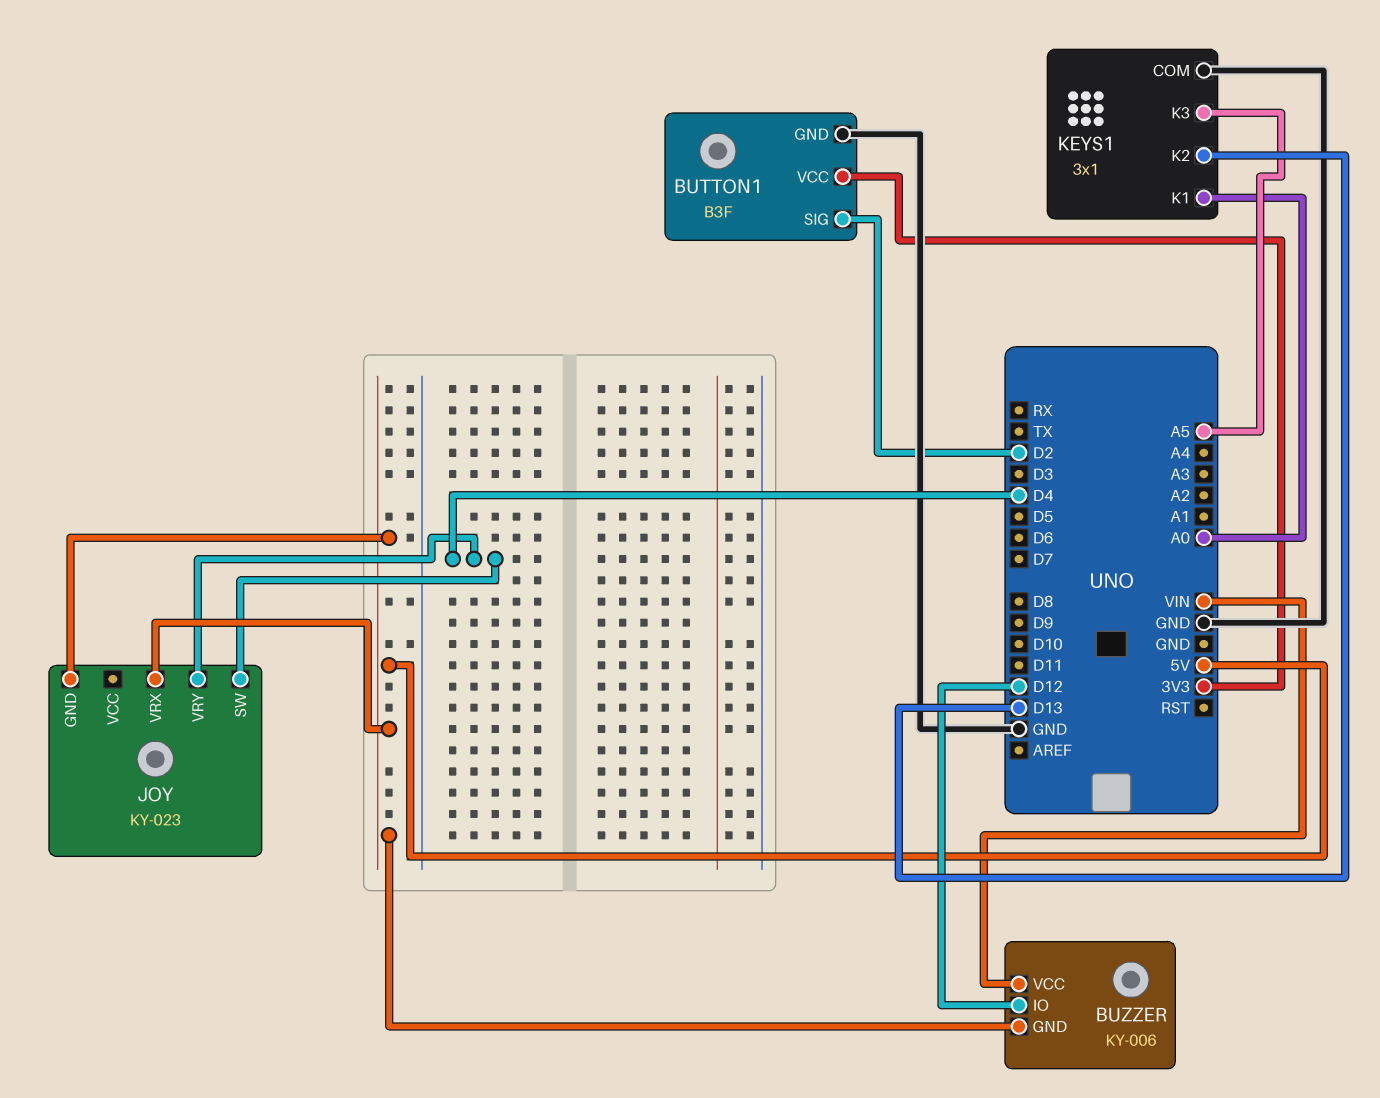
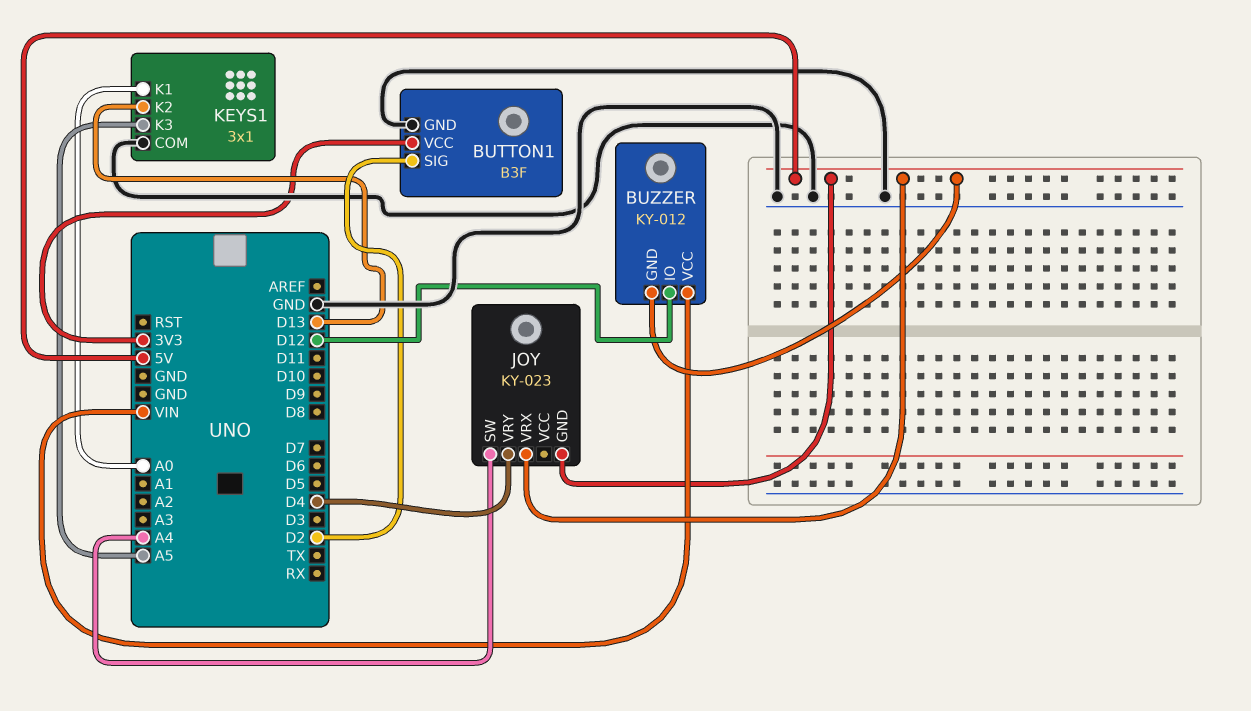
BUZZER: KY-006 -> KY-012
JOY pin SW: D4 -> A4

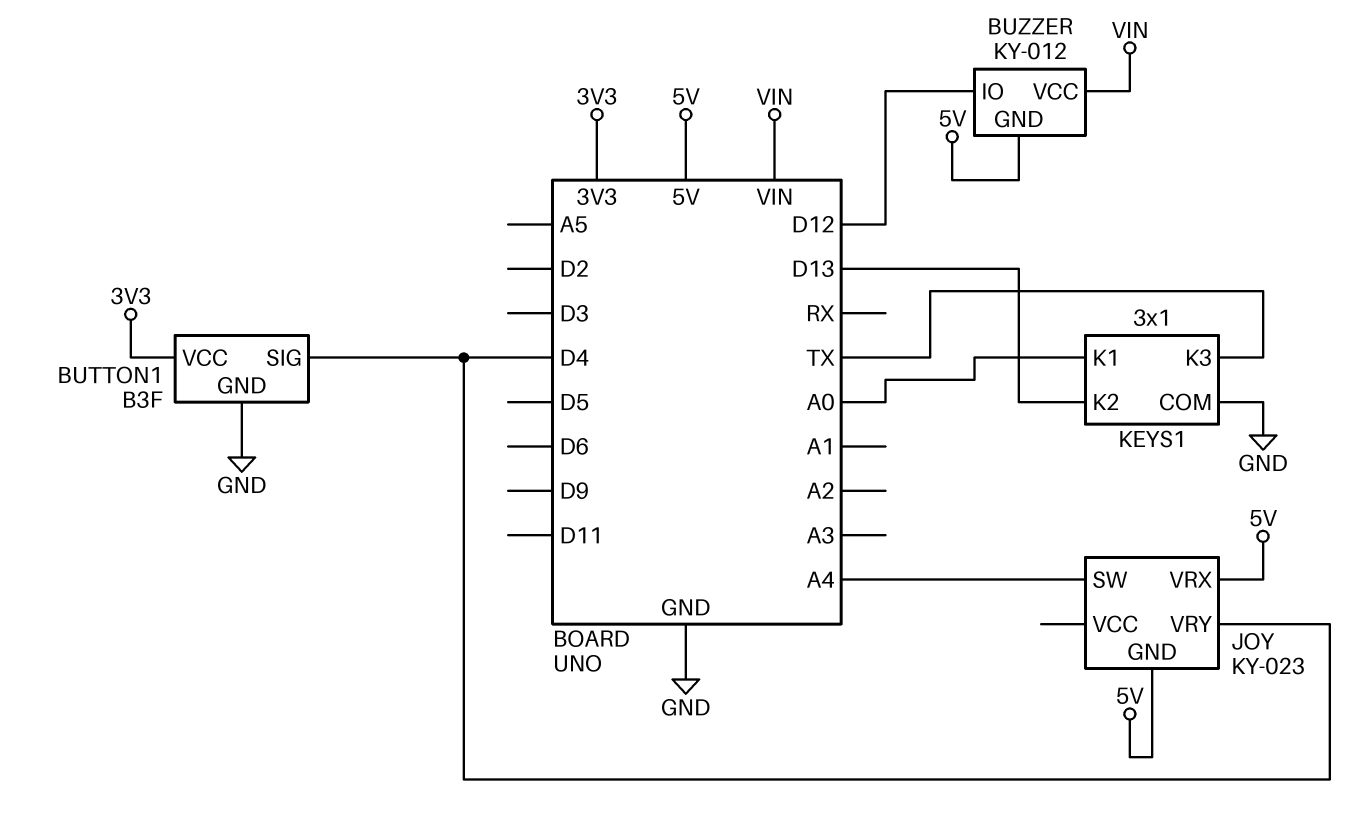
BUTTON1 pin SIG: D2 -> D4
KEYS1 pin K3: A5 -> TX

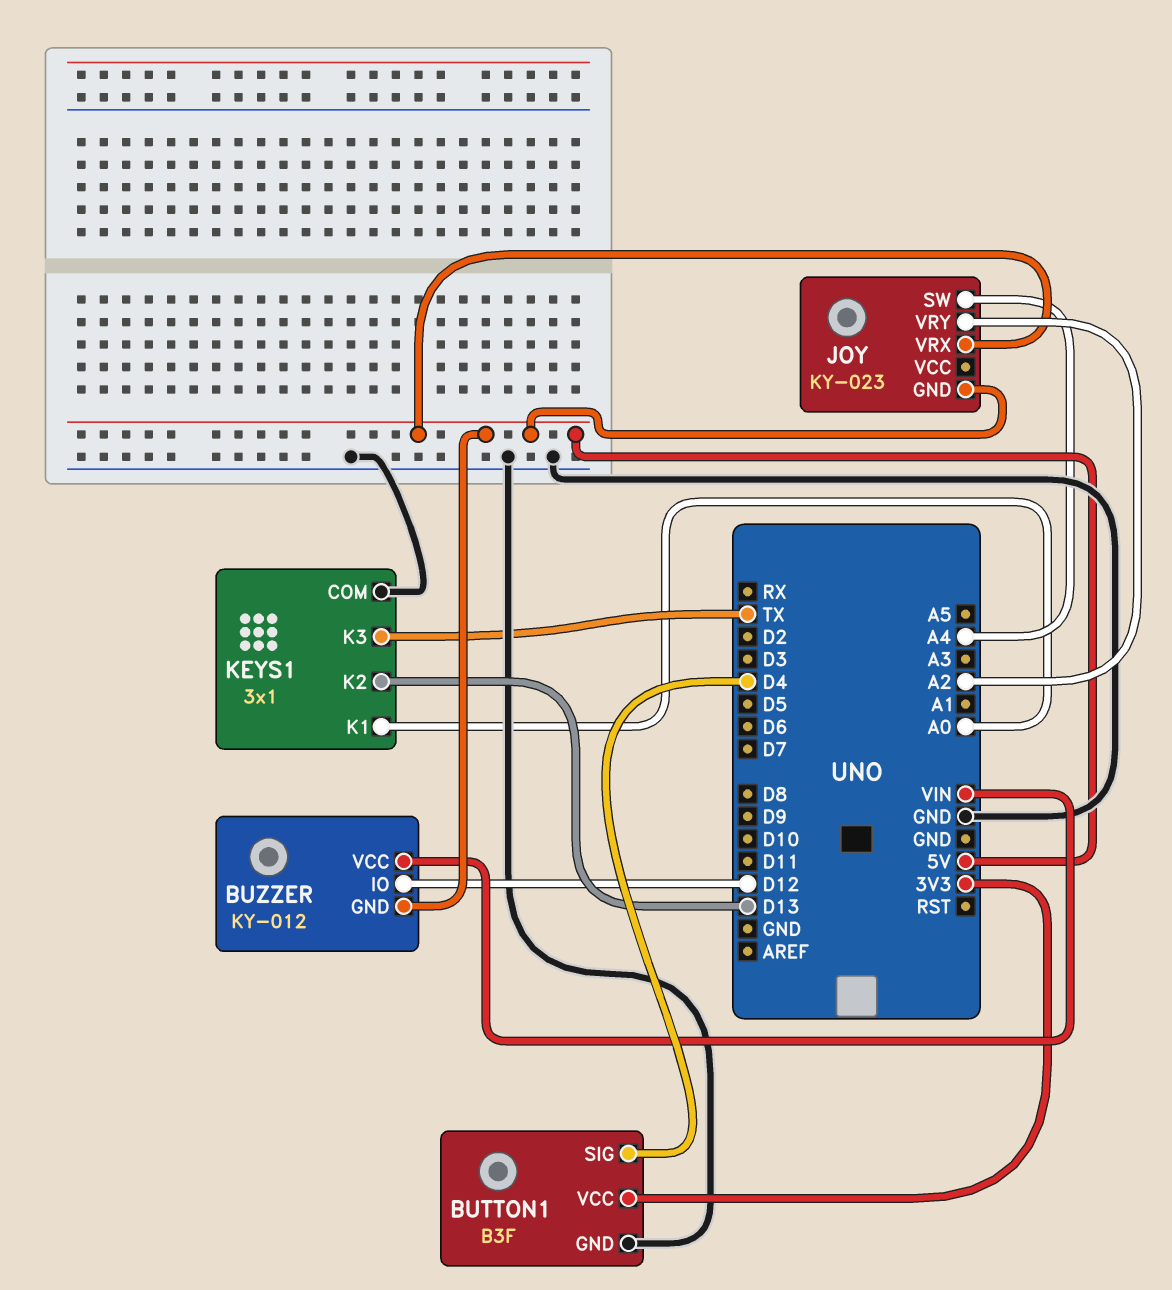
JOY pin VRY: D4 -> A2

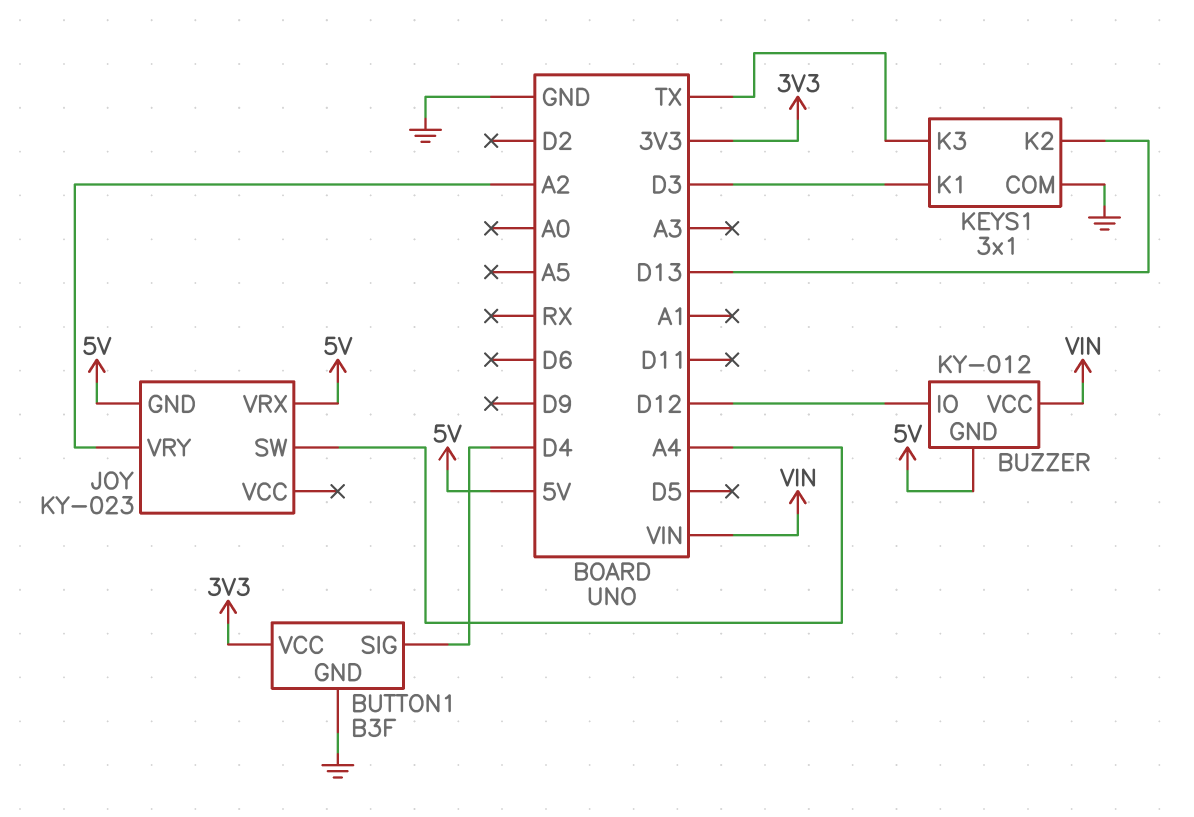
KEYS1 pin K1: A0 -> D3

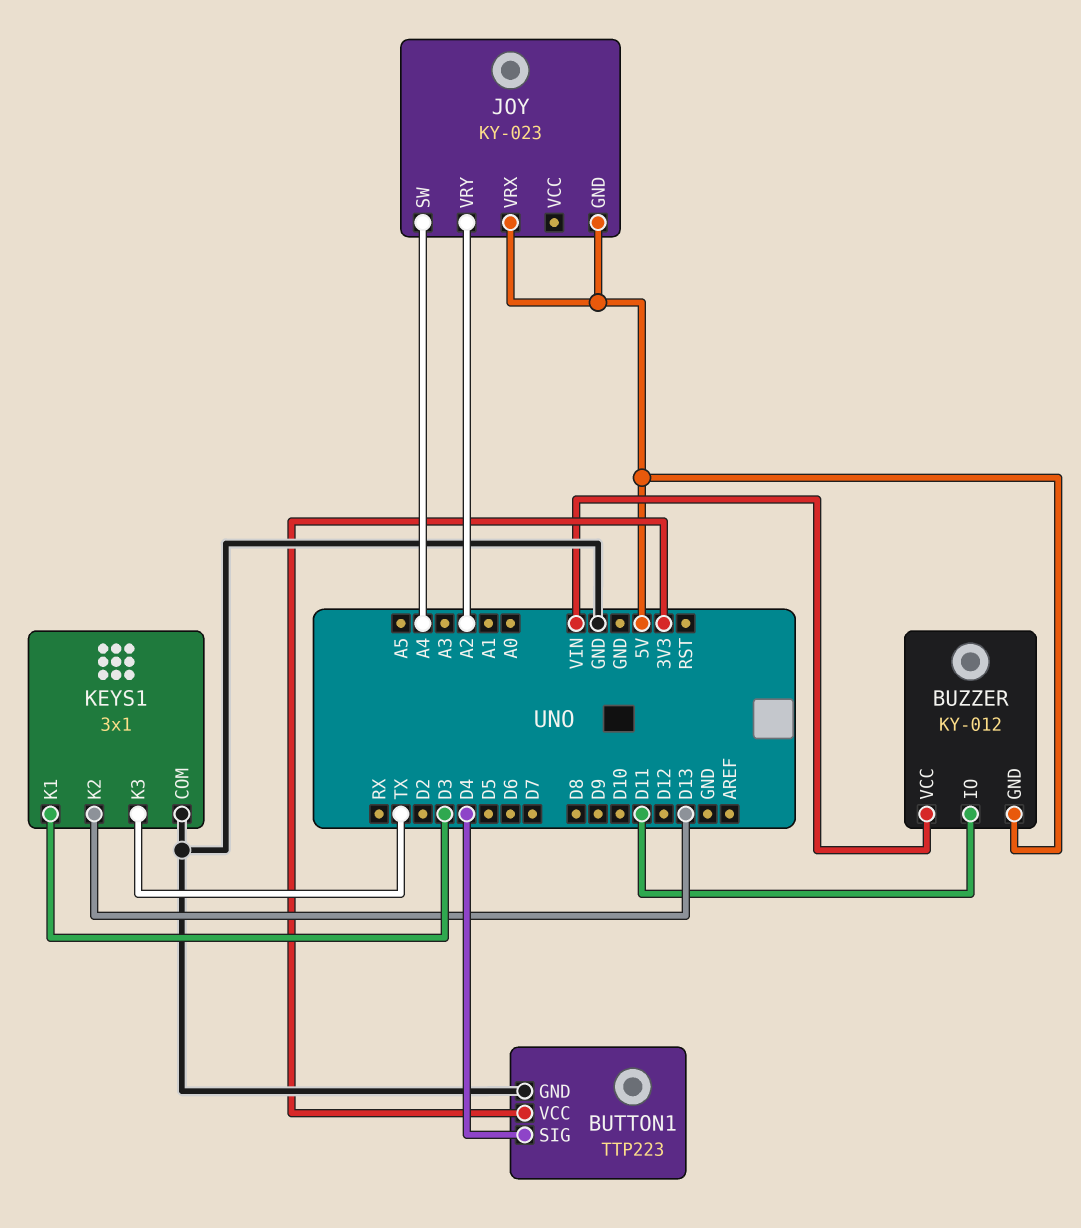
BUTTON1: B3F -> TTP223
BUZZER pin IO: D12 -> D11

